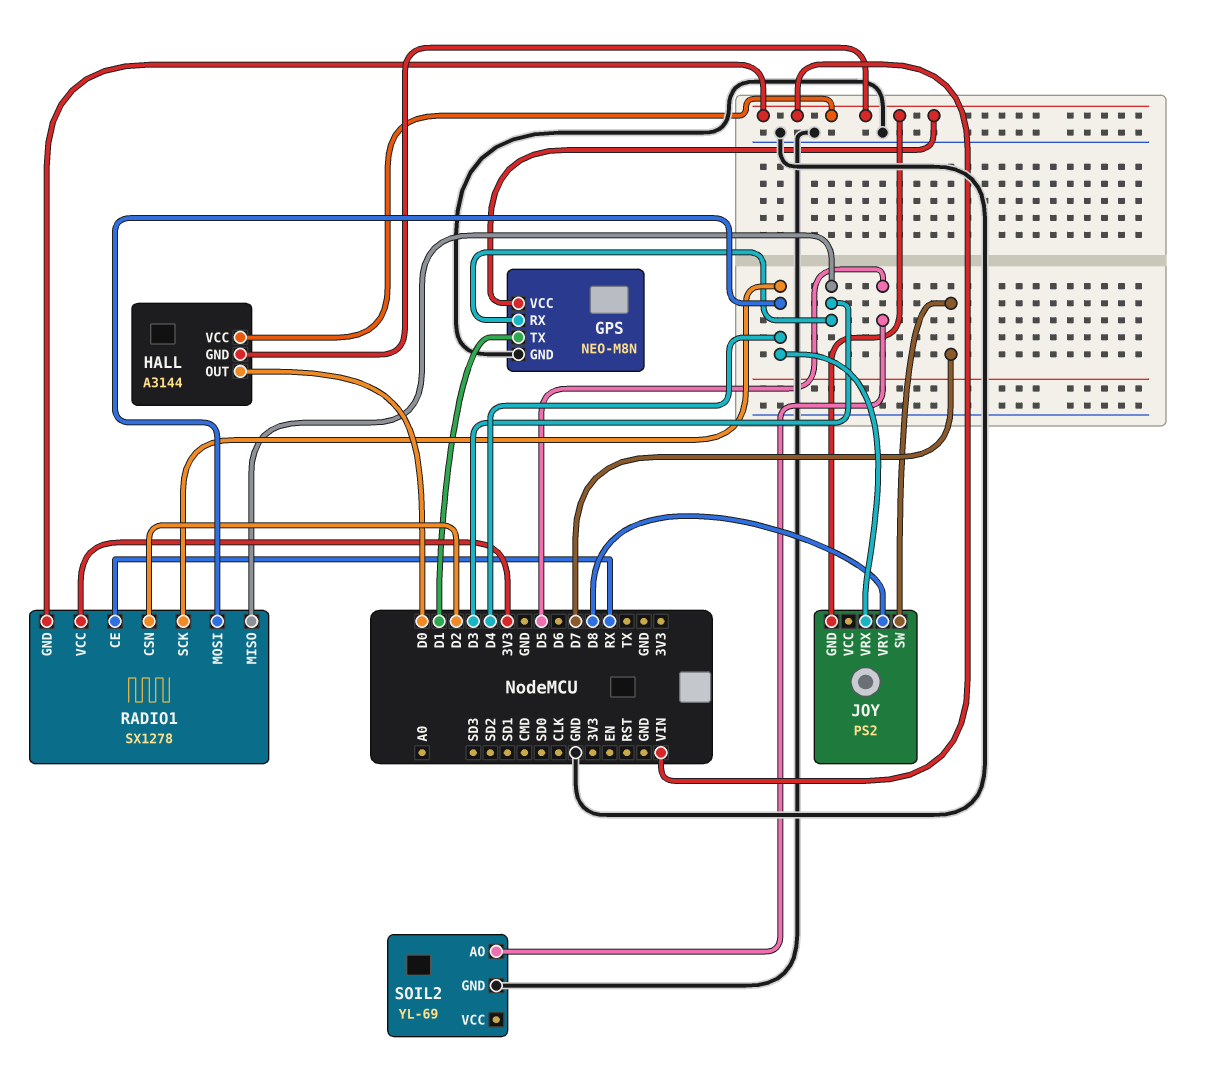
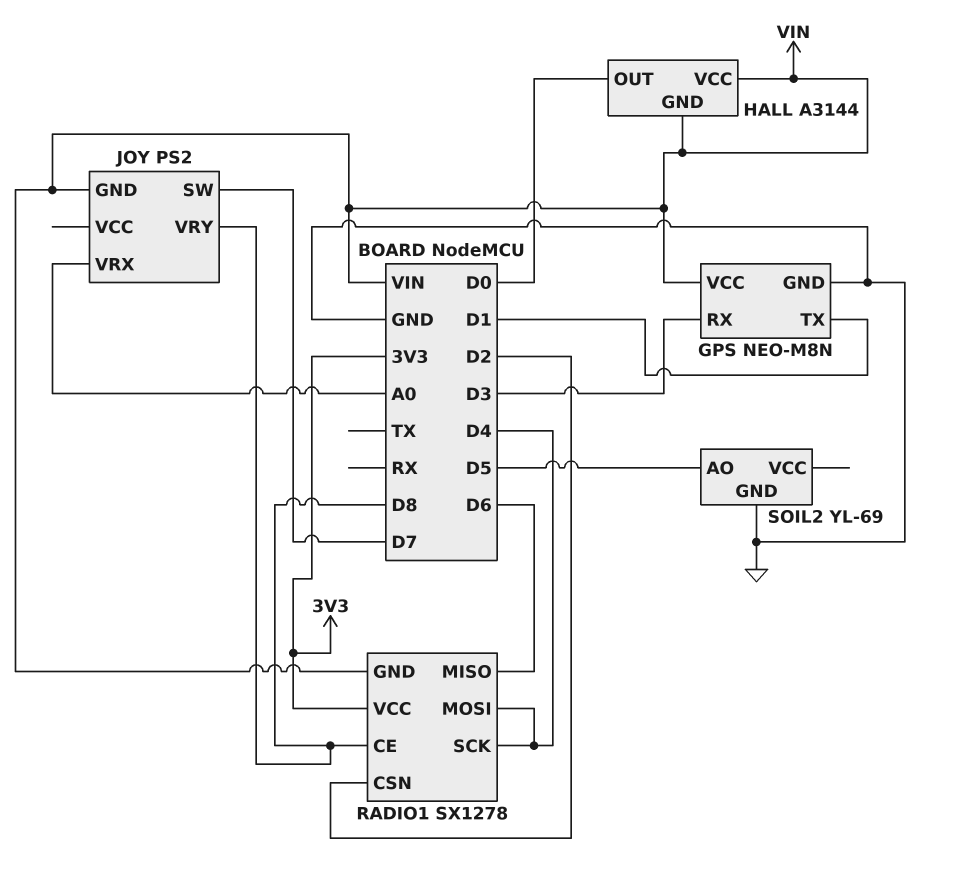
JOY pin VRX: D4 -> A0
RADIO1 pin CE: RX -> D8
RADIO1 pin MISO: D3 -> D6

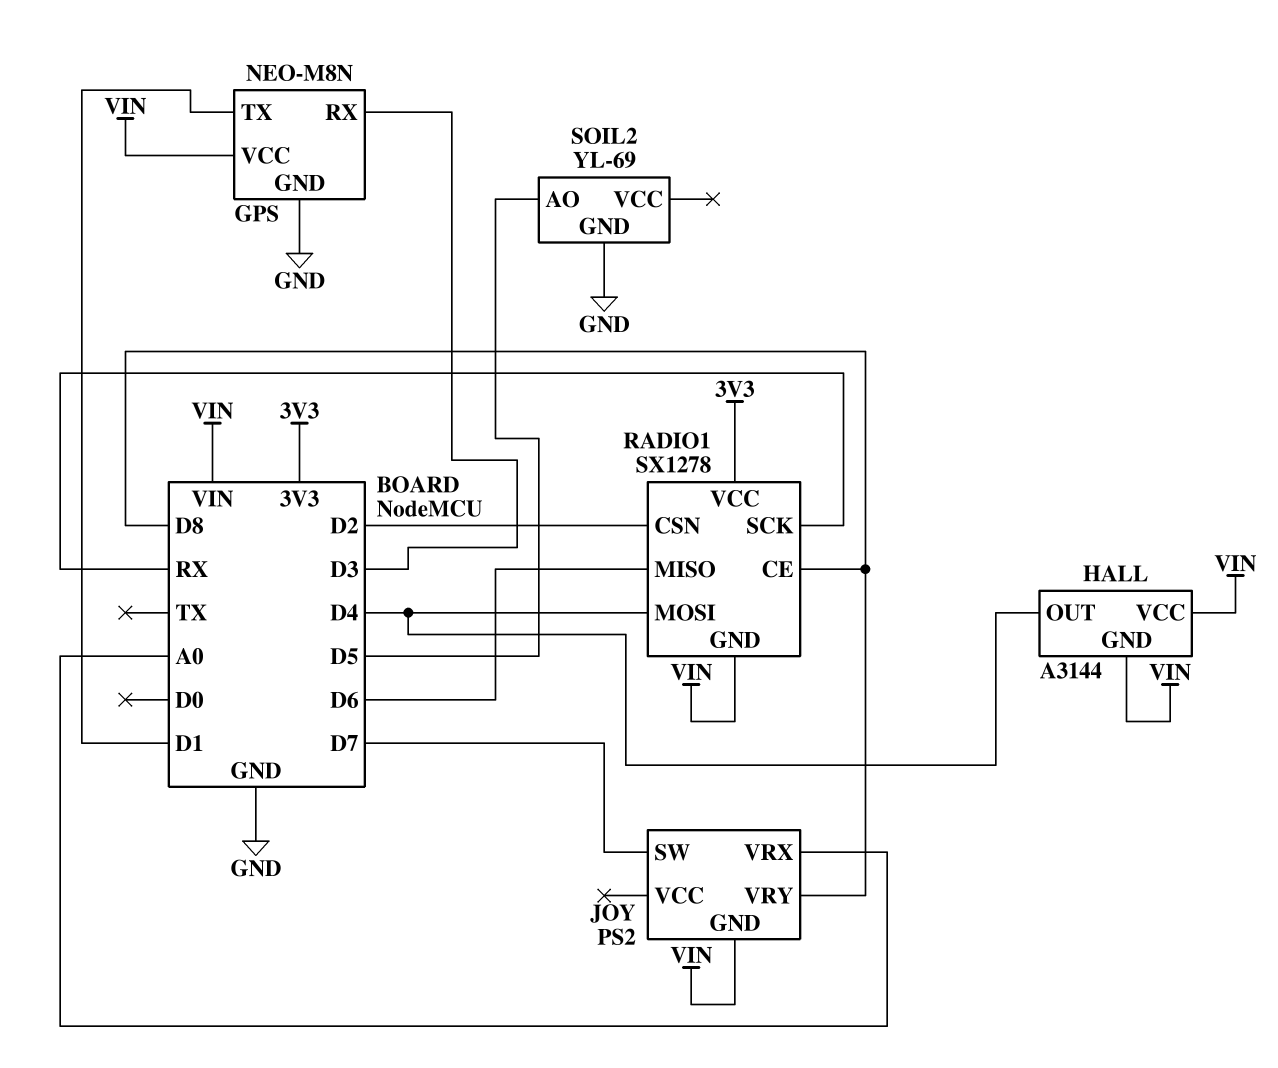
HALL pin OUT: D0 -> D4
RADIO1 pin SCK: D4 -> RX

